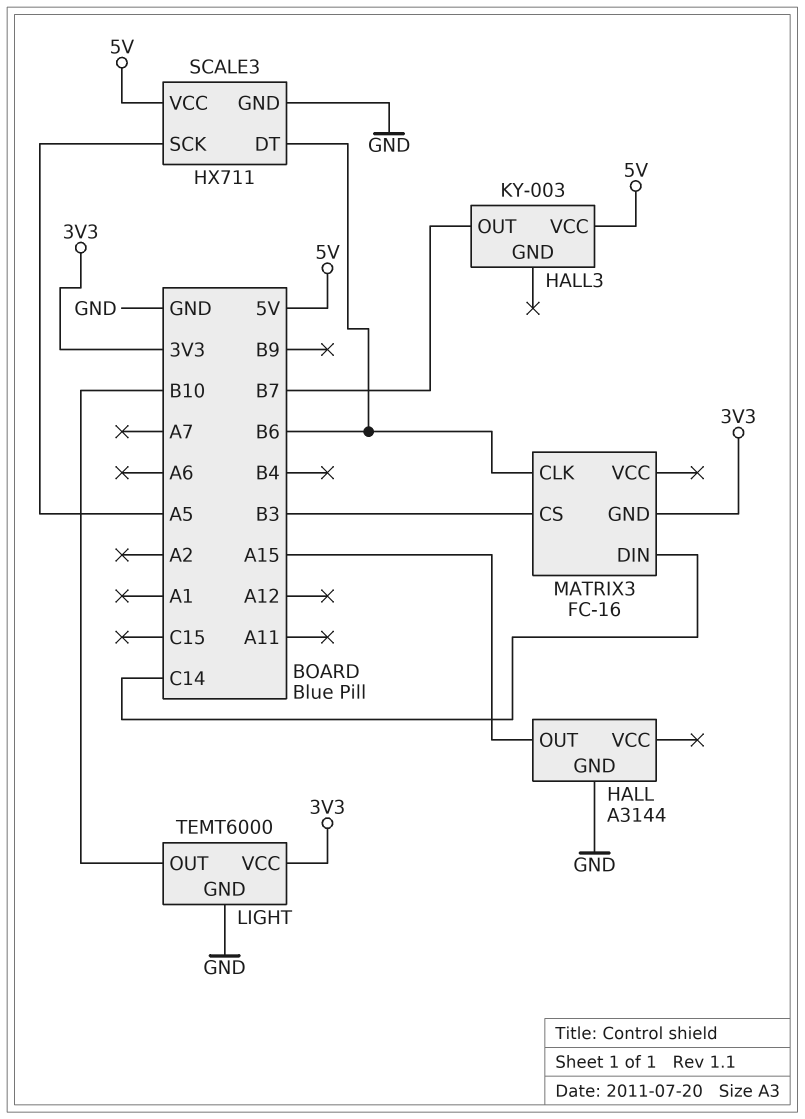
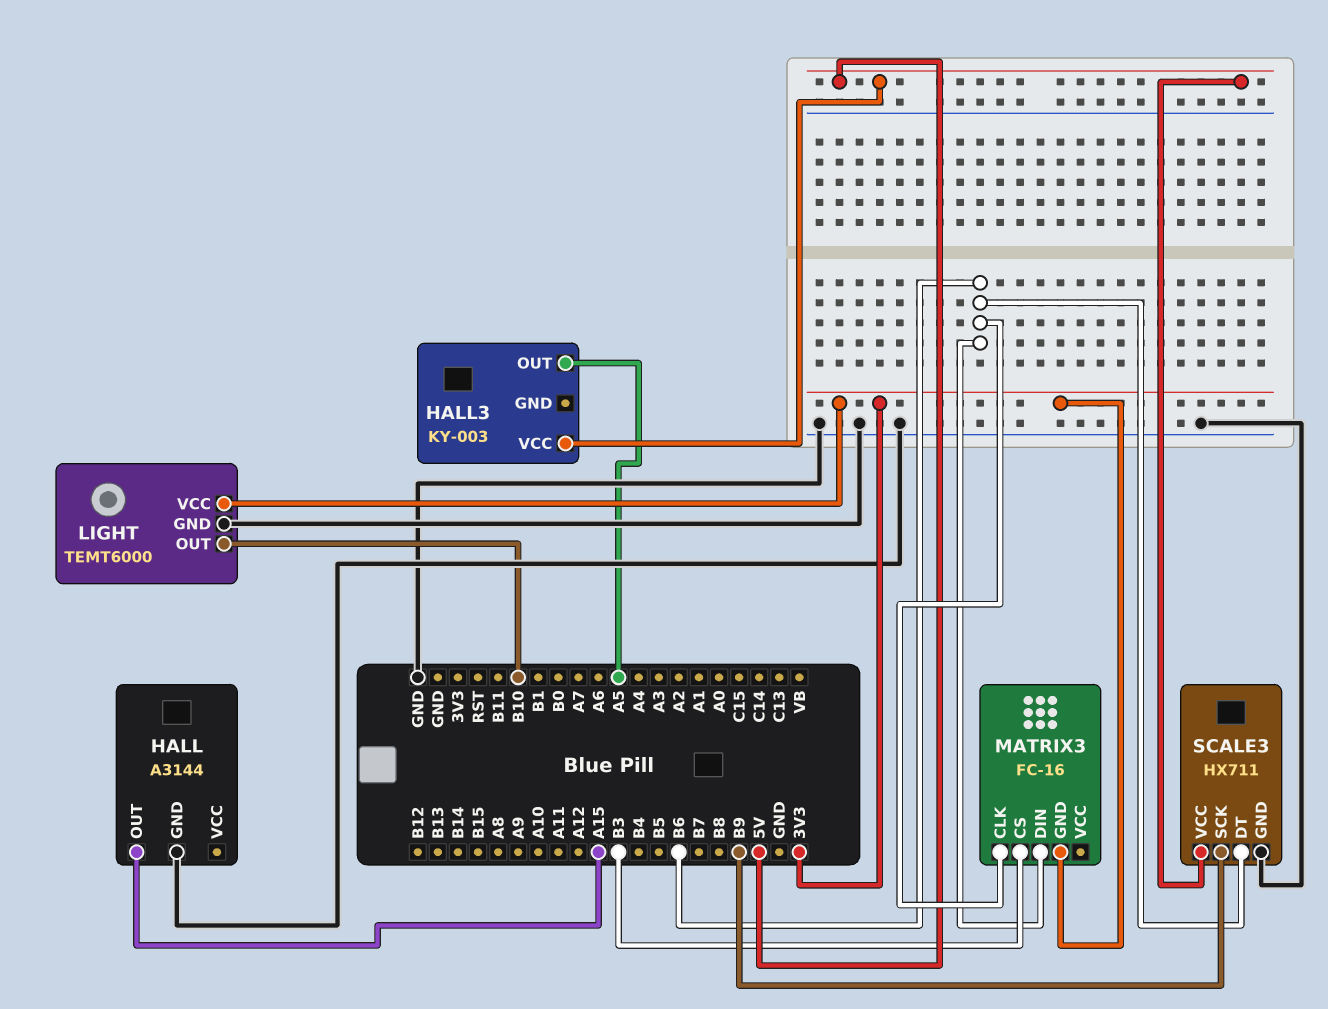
HALL3 pin OUT: B7 -> A5
MATRIX3 pin DIN: C14 -> B6
SCALE3 pin SCK: A5 -> B9

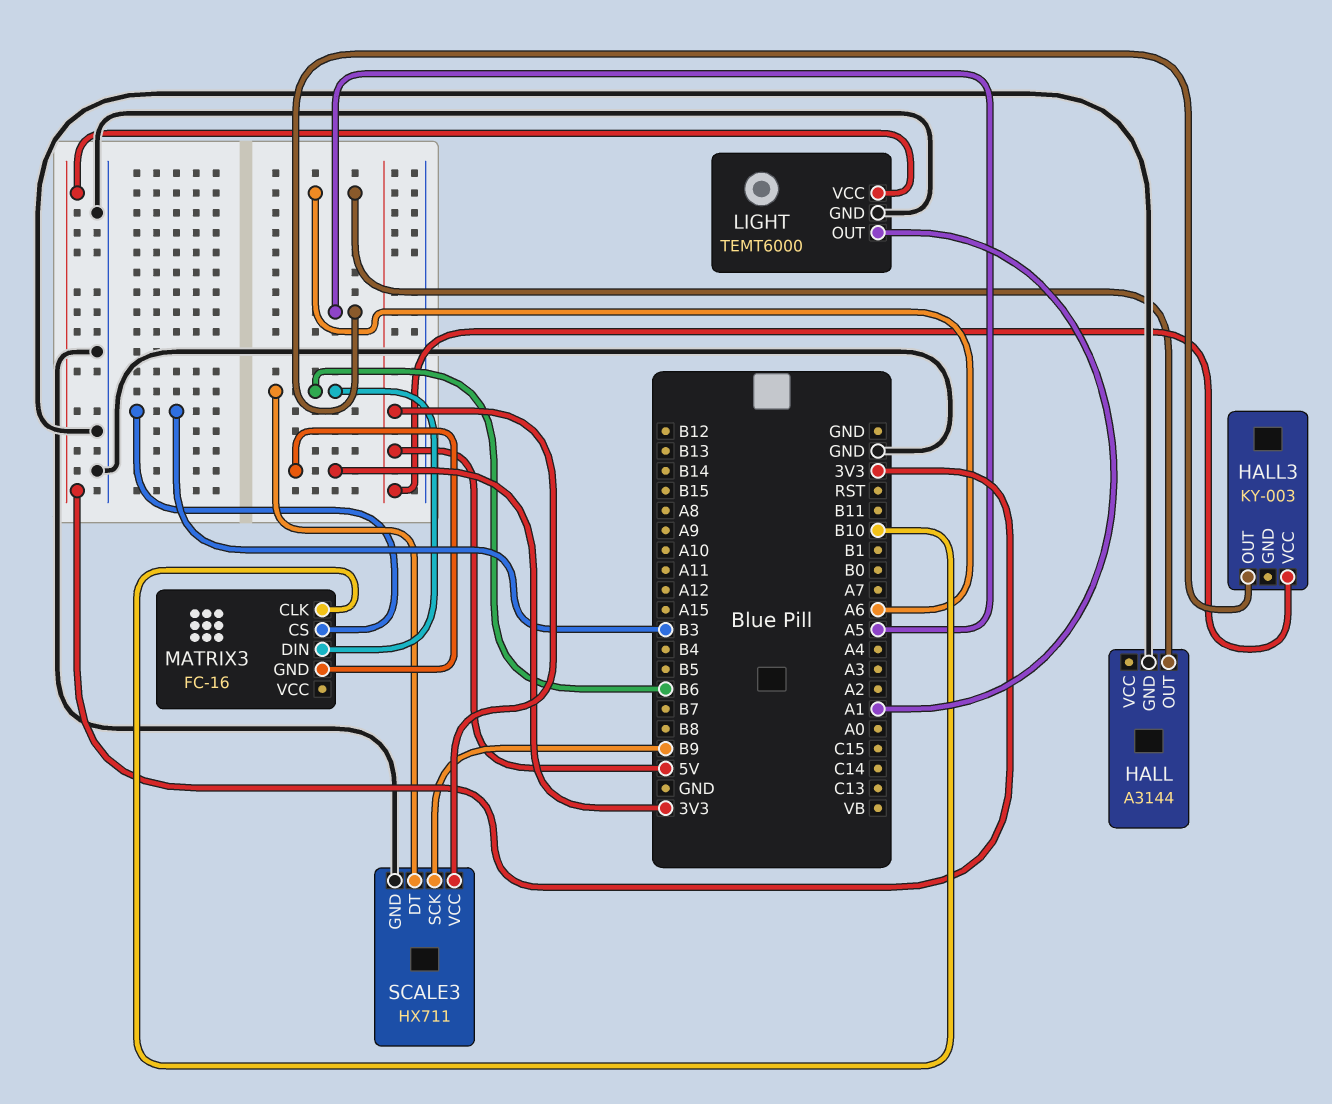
HALL pin OUT: A15 -> A6
LIGHT pin OUT: B10 -> A1
MATRIX3 pin CLK: B6 -> B10

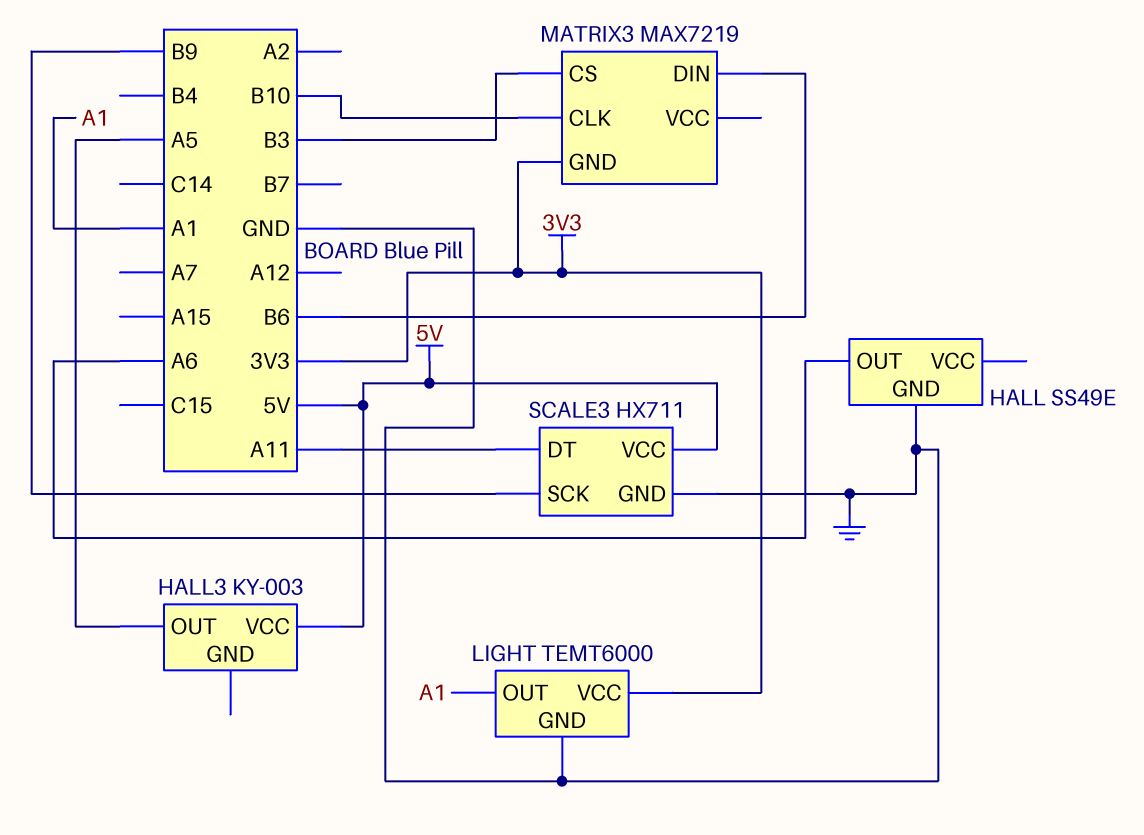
HALL: A3144 -> SS49E
MATRIX3: FC-16 -> MAX7219
SCALE3 pin DT: B6 -> A11

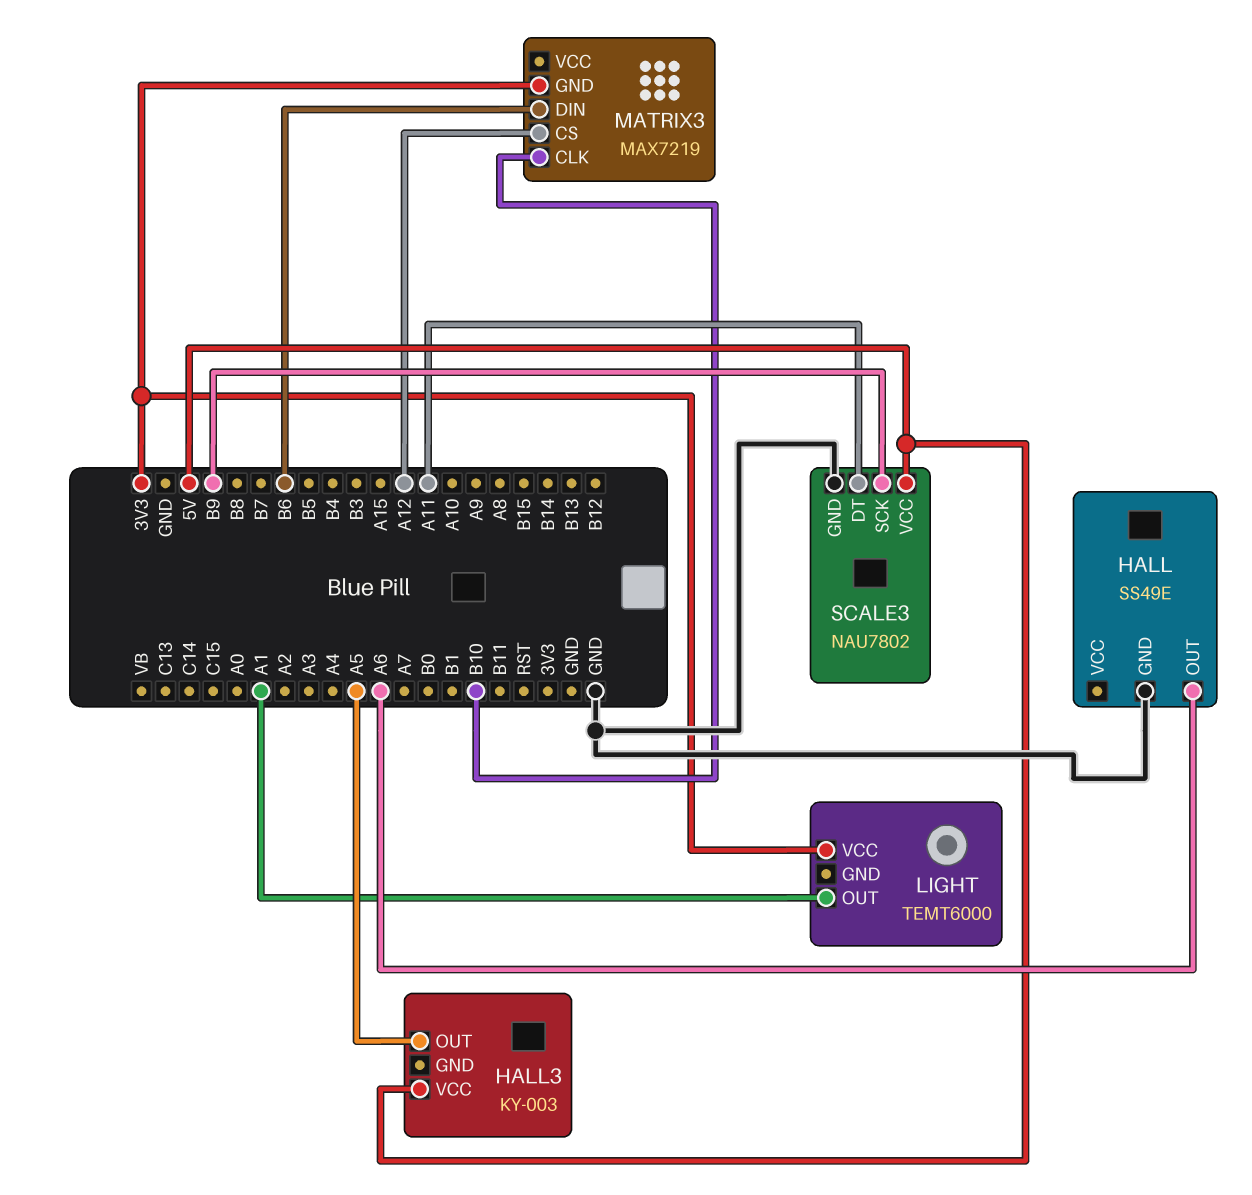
LIGHT pin GND: GND -> none
MATRIX3 pin CS: B3 -> A12
SCALE3: HX711 -> NAU7802

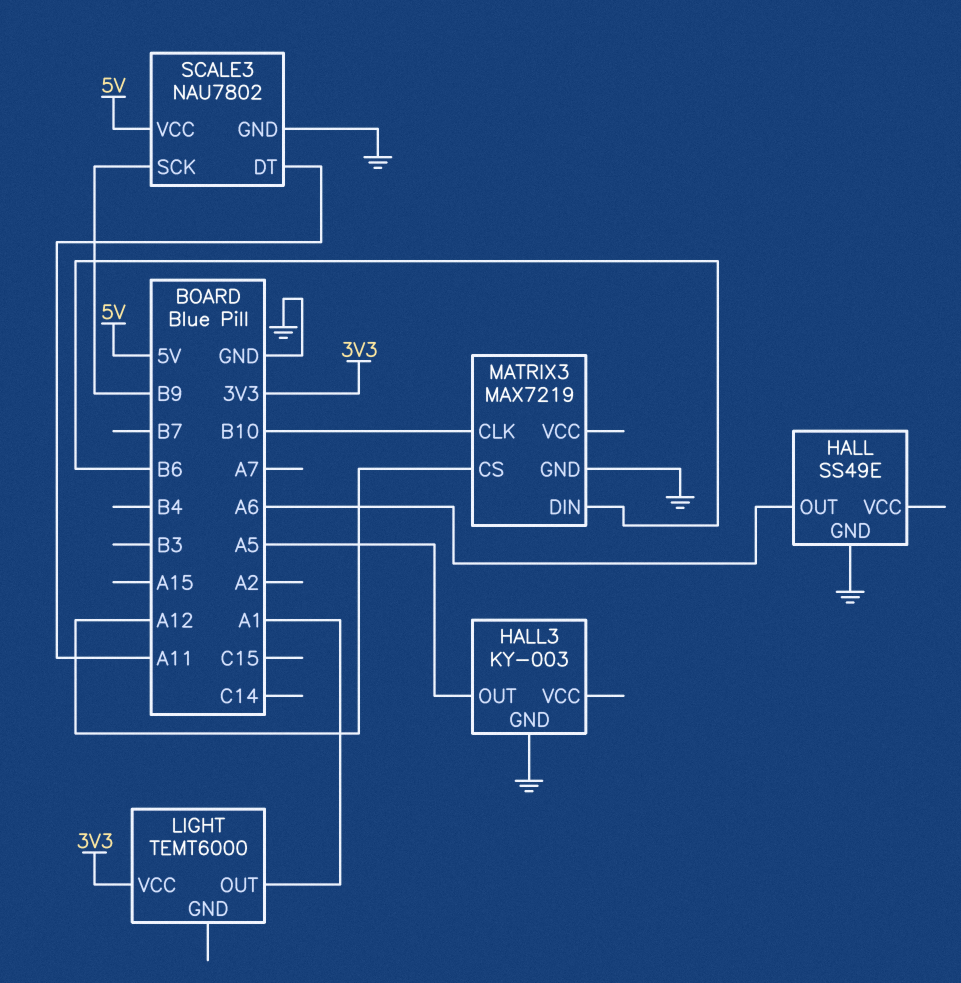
HALL3 pin GND: none -> GND
HALL3 pin VCC: 5V -> none
MATRIX3 pin GND: 3V3 -> GND

